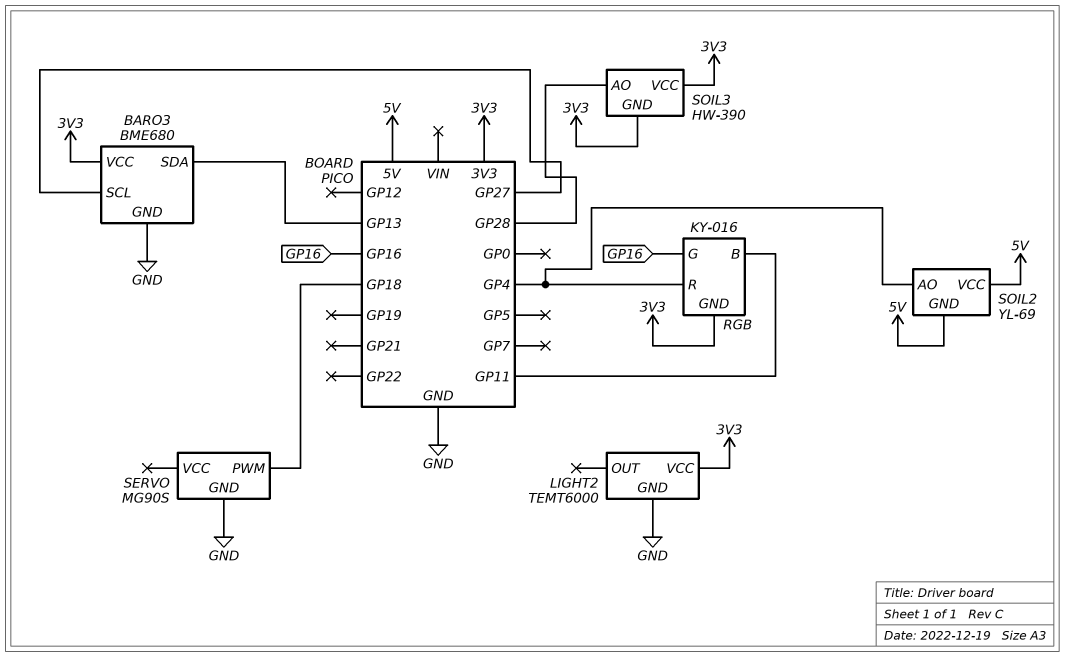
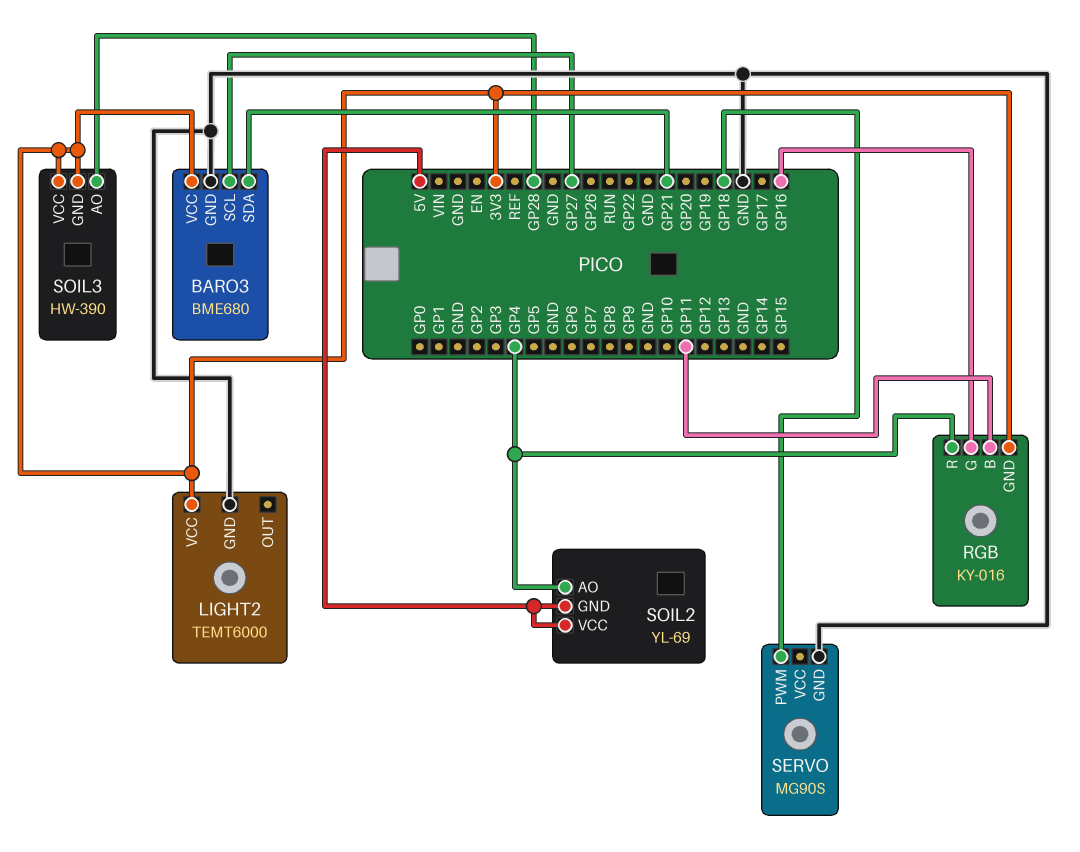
BARO3 pin SDA: GP13 -> GP21

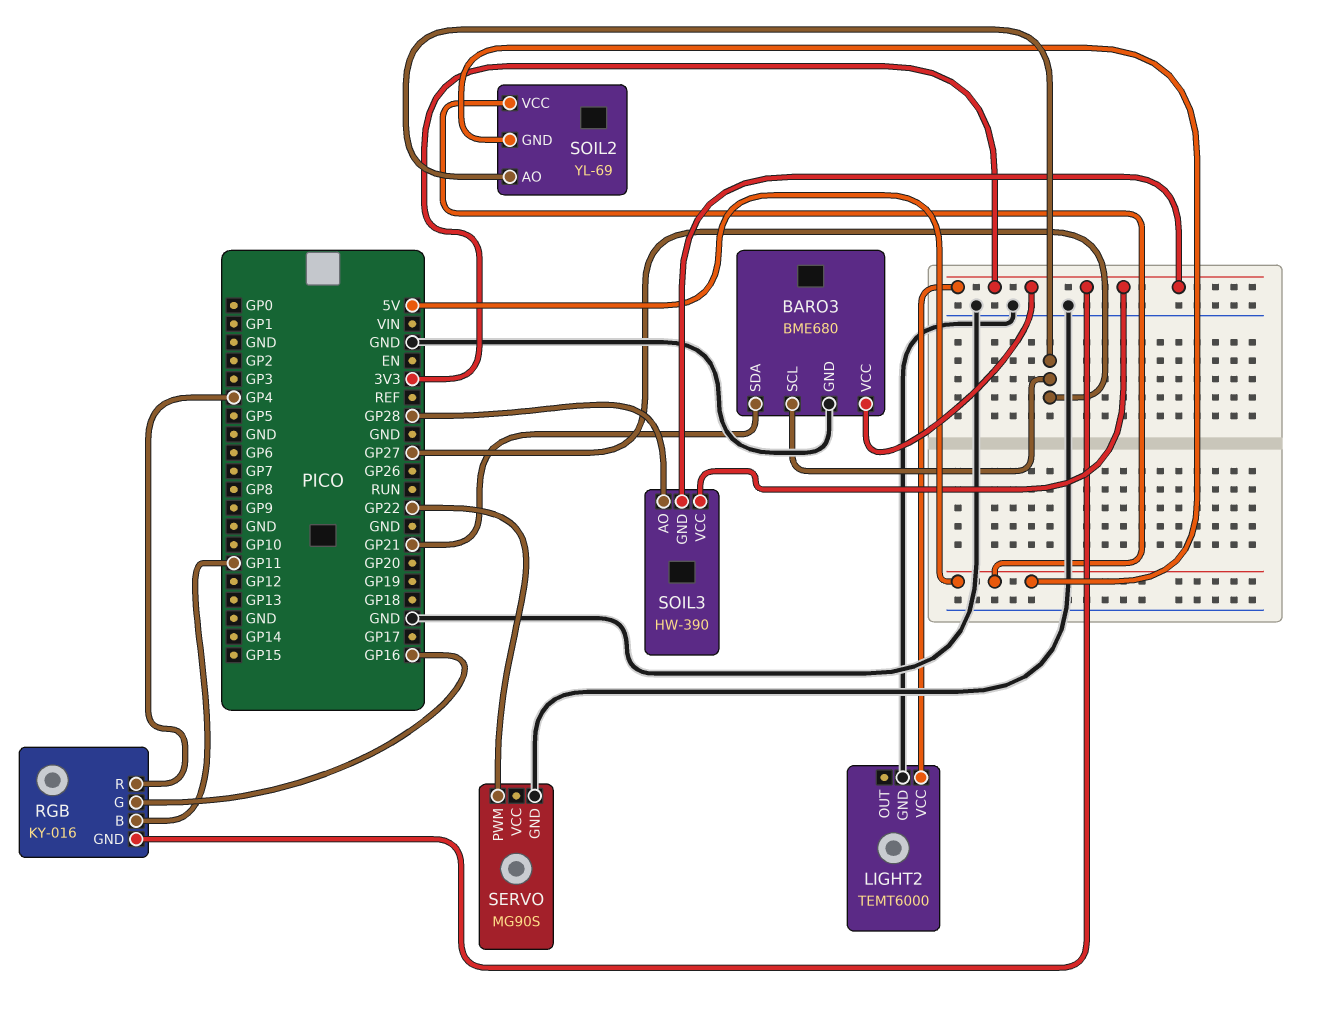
SERVO pin PWM: GP18 -> GP22
SOIL2 pin AO: GP4 -> GP27

